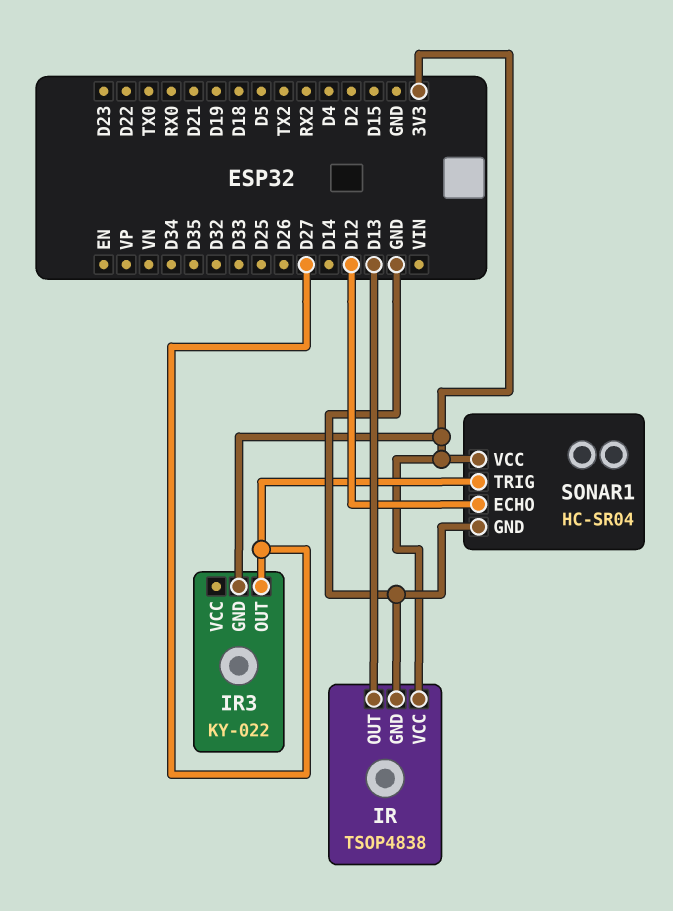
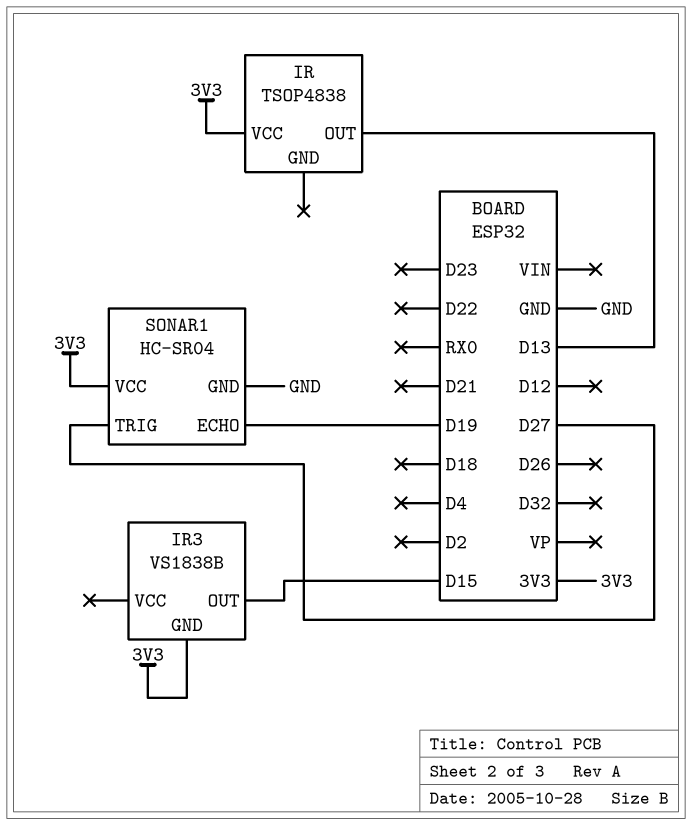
IR pin GND: GND -> none
IR3: KY-022 -> VS1838B
IR3 pin OUT: D27 -> D15
SONAR1 pin ECHO: D12 -> D19

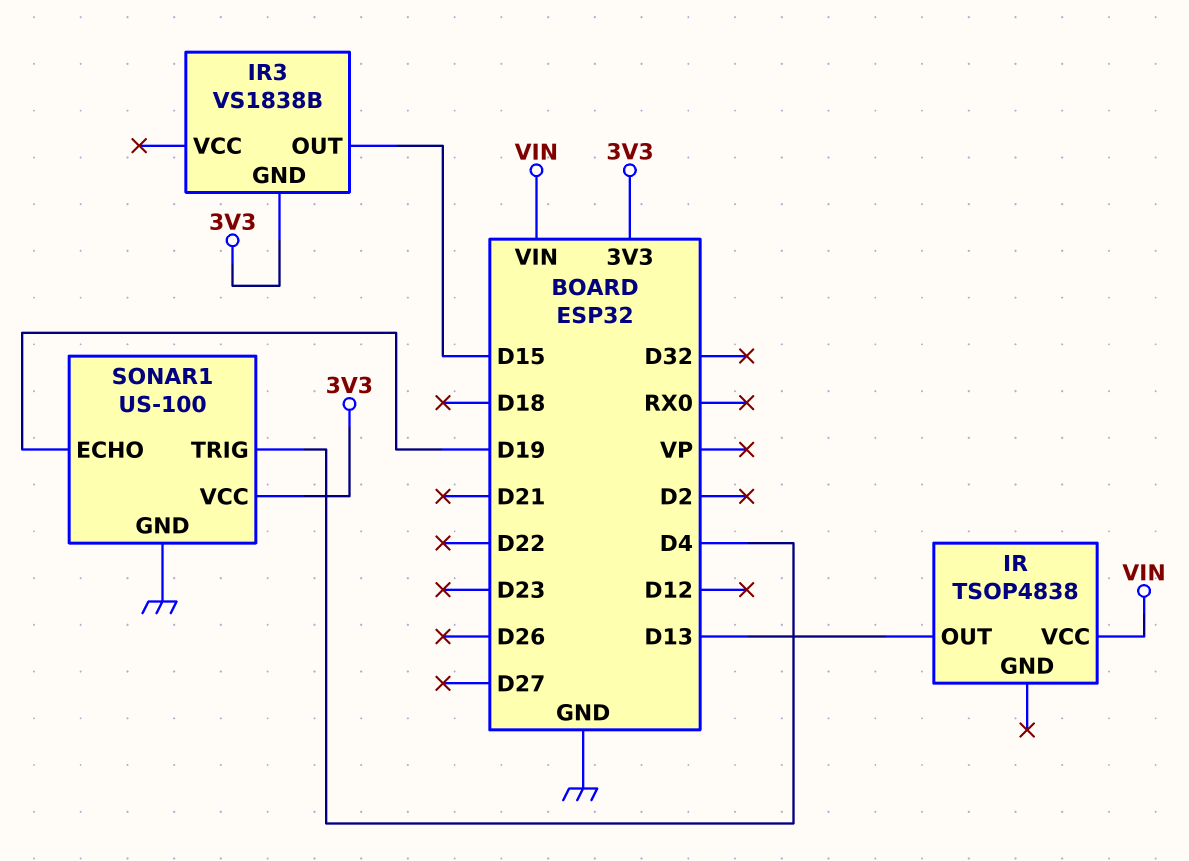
IR pin VCC: 3V3 -> VIN
SONAR1: HC-SR04 -> US-100
SONAR1 pin TRIG: D27 -> D4

